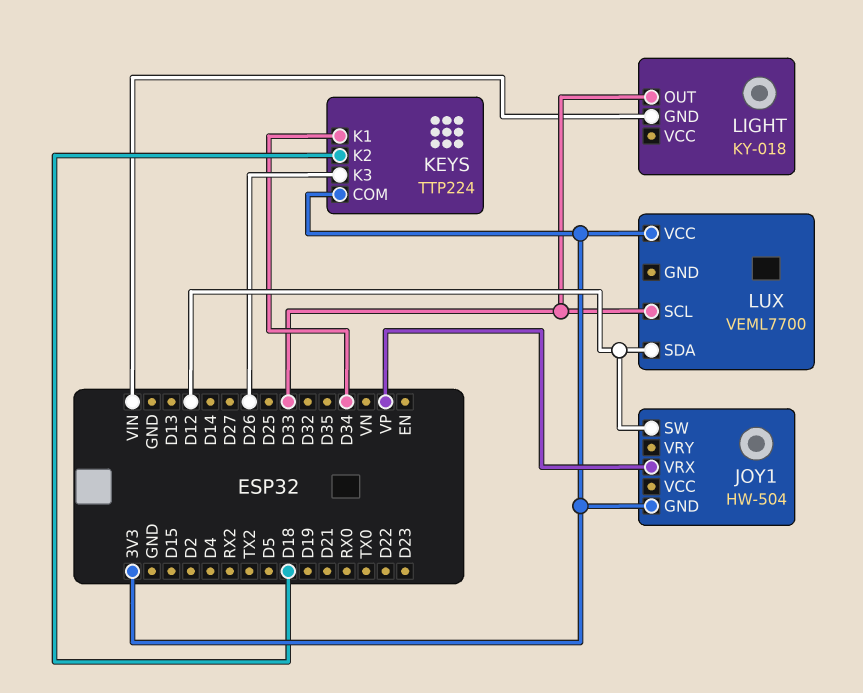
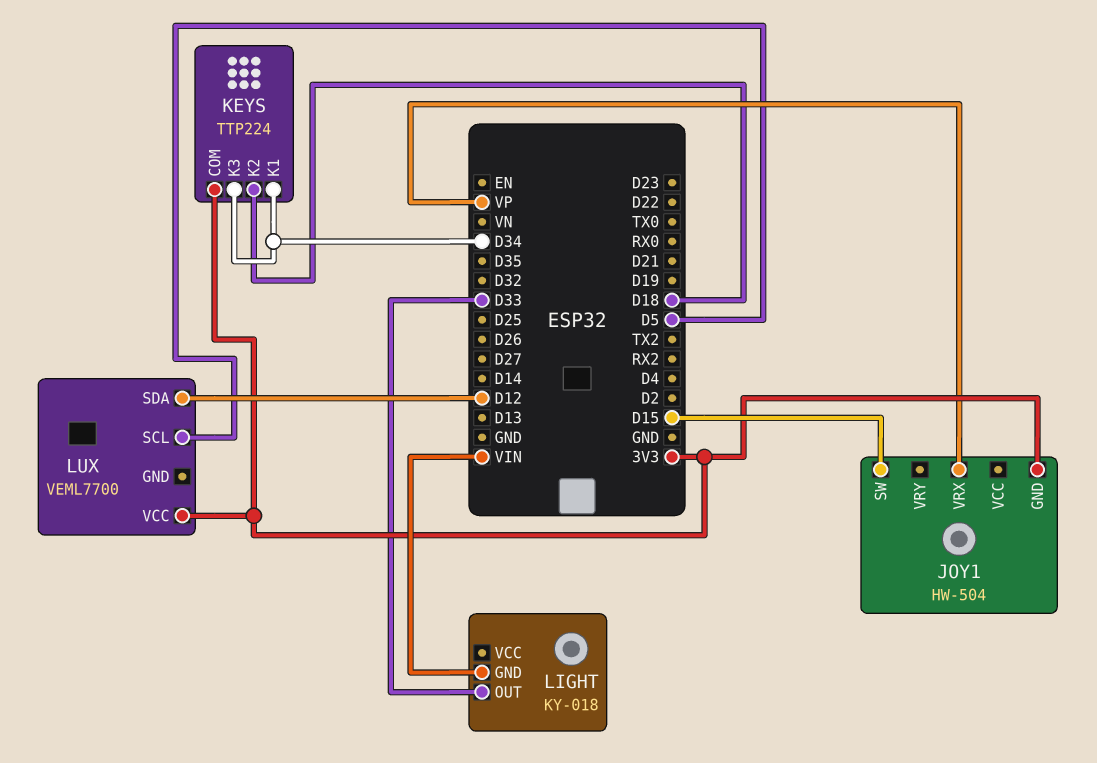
JOY1 pin SW: D12 -> D15
KEYS pin K3: D26 -> D34
LUX pin SCL: D33 -> D5

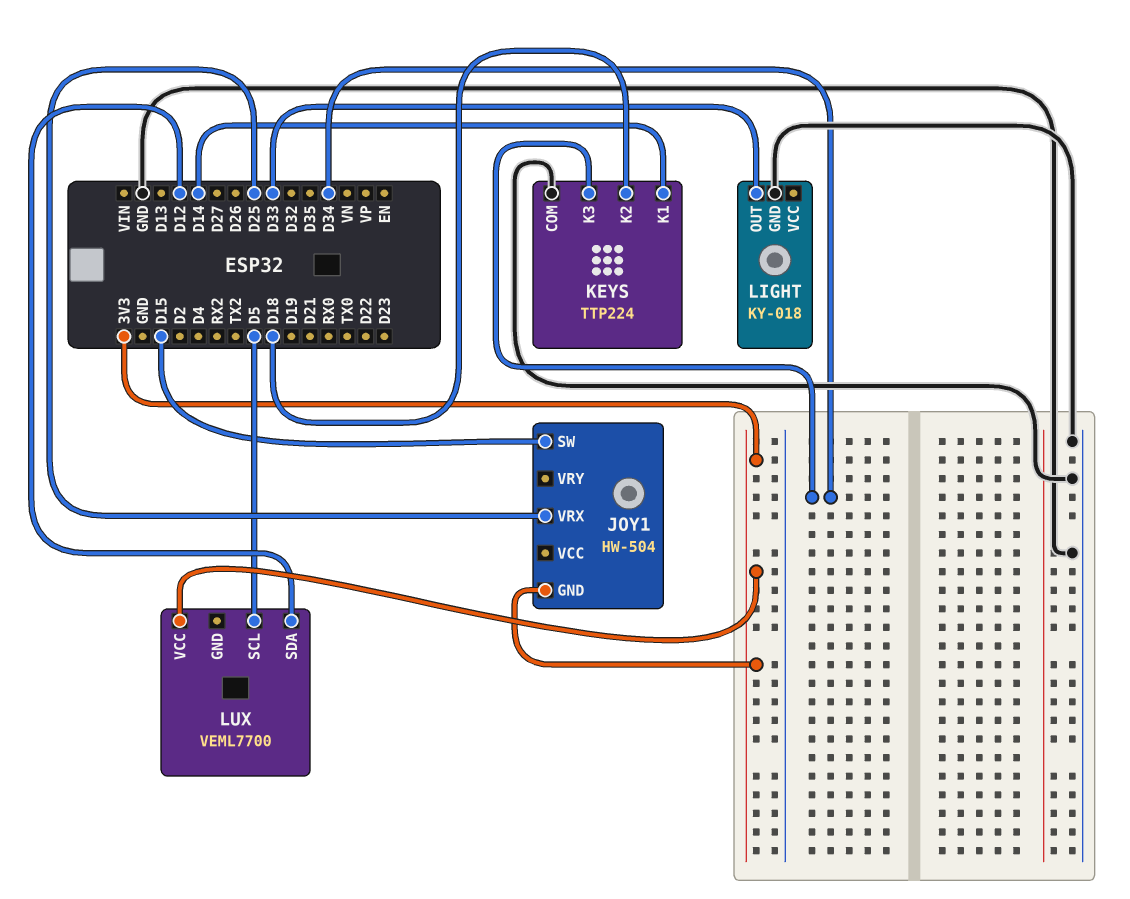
JOY1 pin VRX: VP -> D25
KEYS pin COM: 3V3 -> GND
KEYS pin K1: D34 -> D14
LIGHT pin GND: VIN -> GND

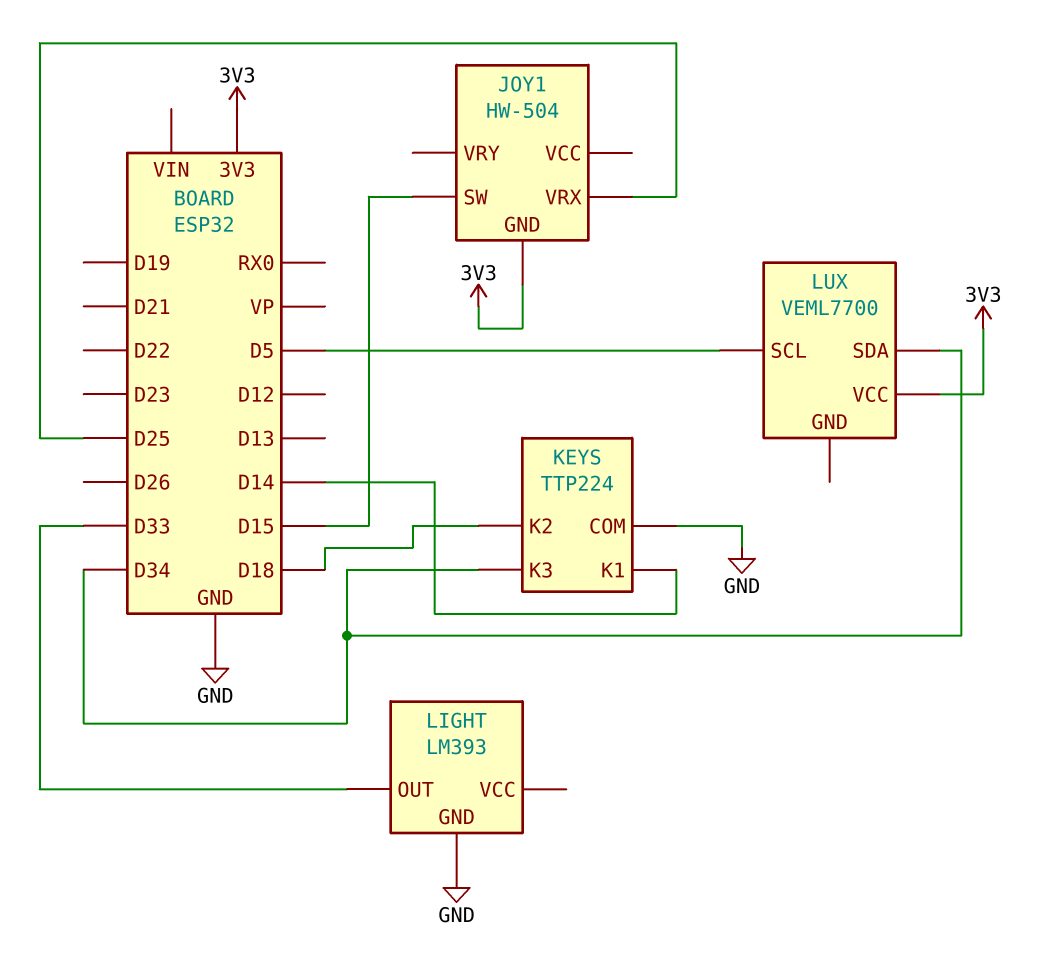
LIGHT: KY-018 -> LM393
LUX pin SDA: D12 -> D34

